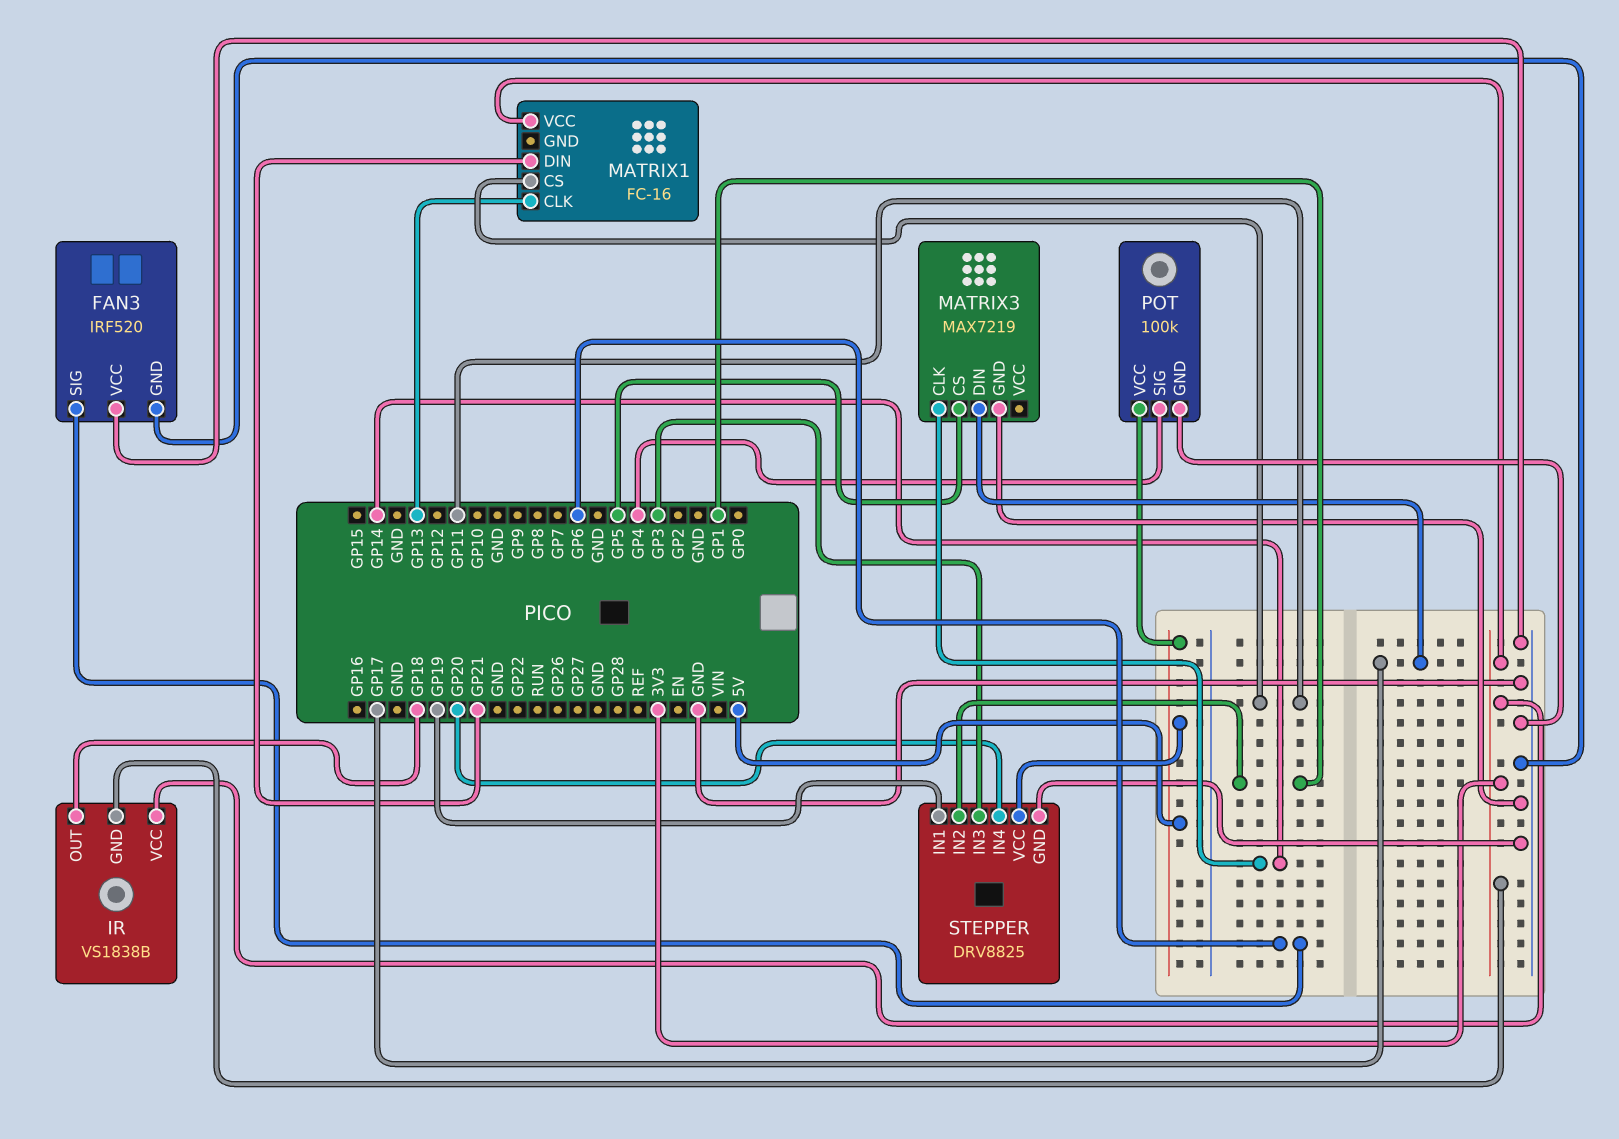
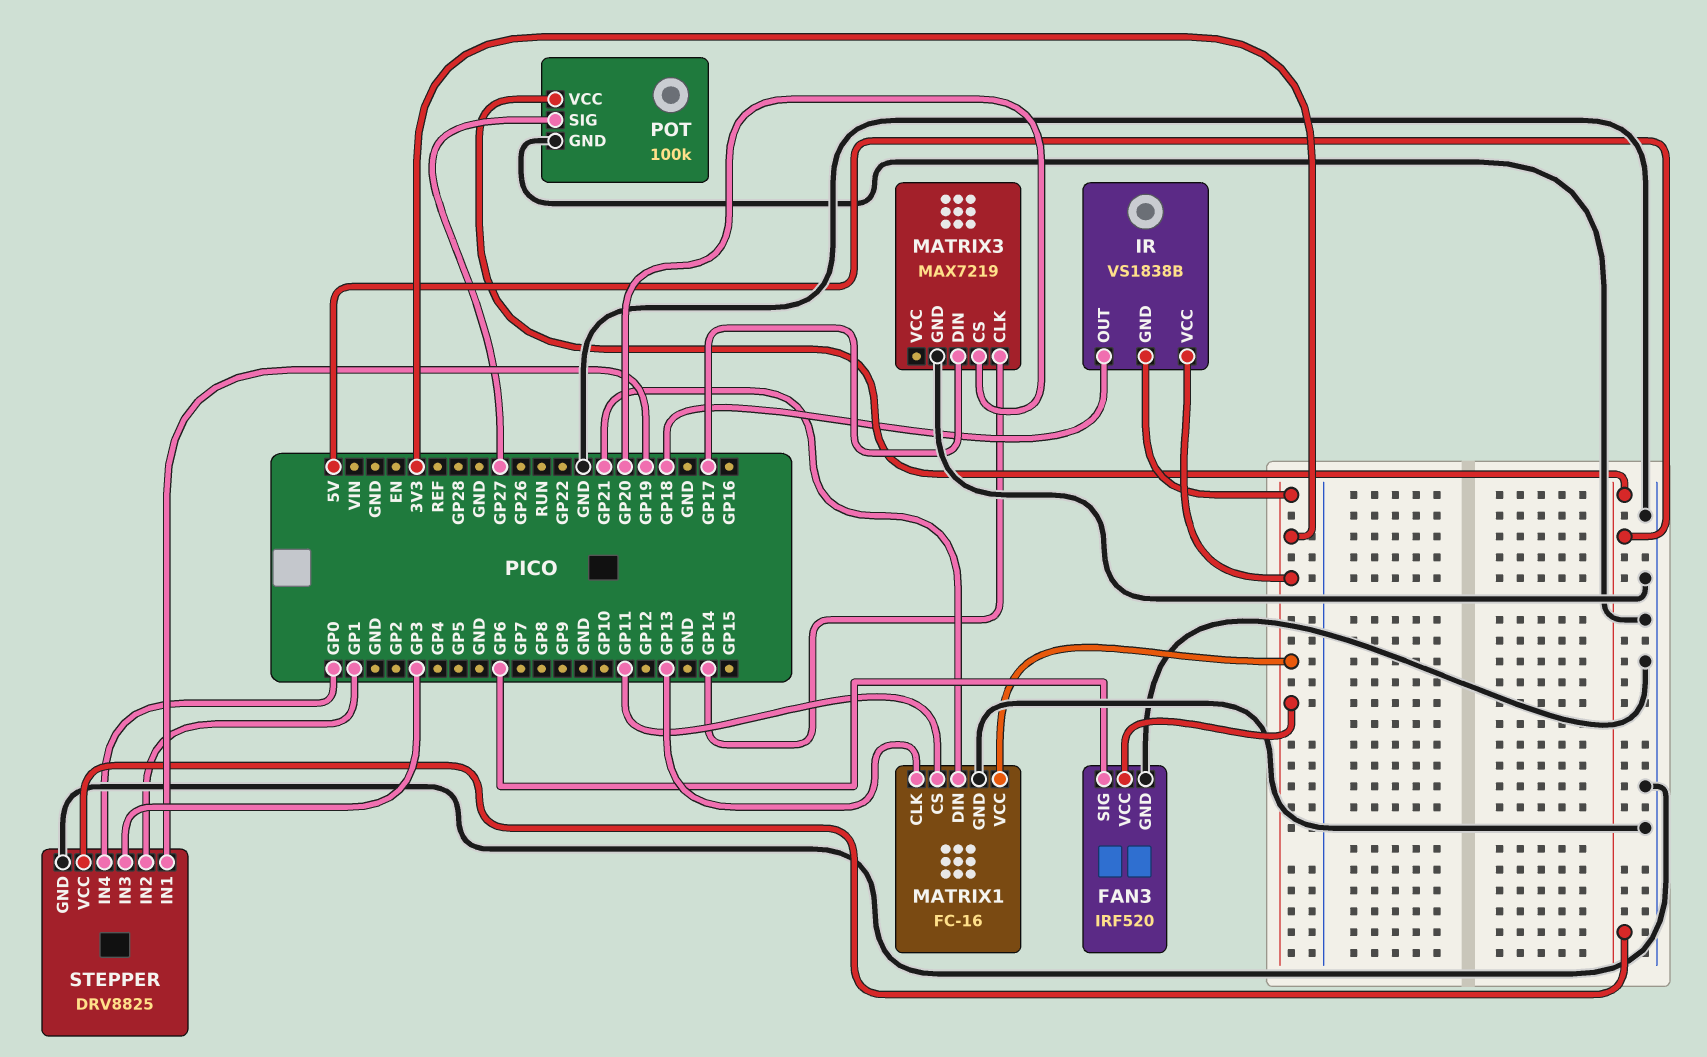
FAN3 pin VCC: GND -> 3V3
MATRIX1 pin GND: none -> GND
MATRIX3 pin CS: GP5 -> GP20
POT pin SIG: GP4 -> GP27
STEPPER pin IN4: GP20 -> GP0

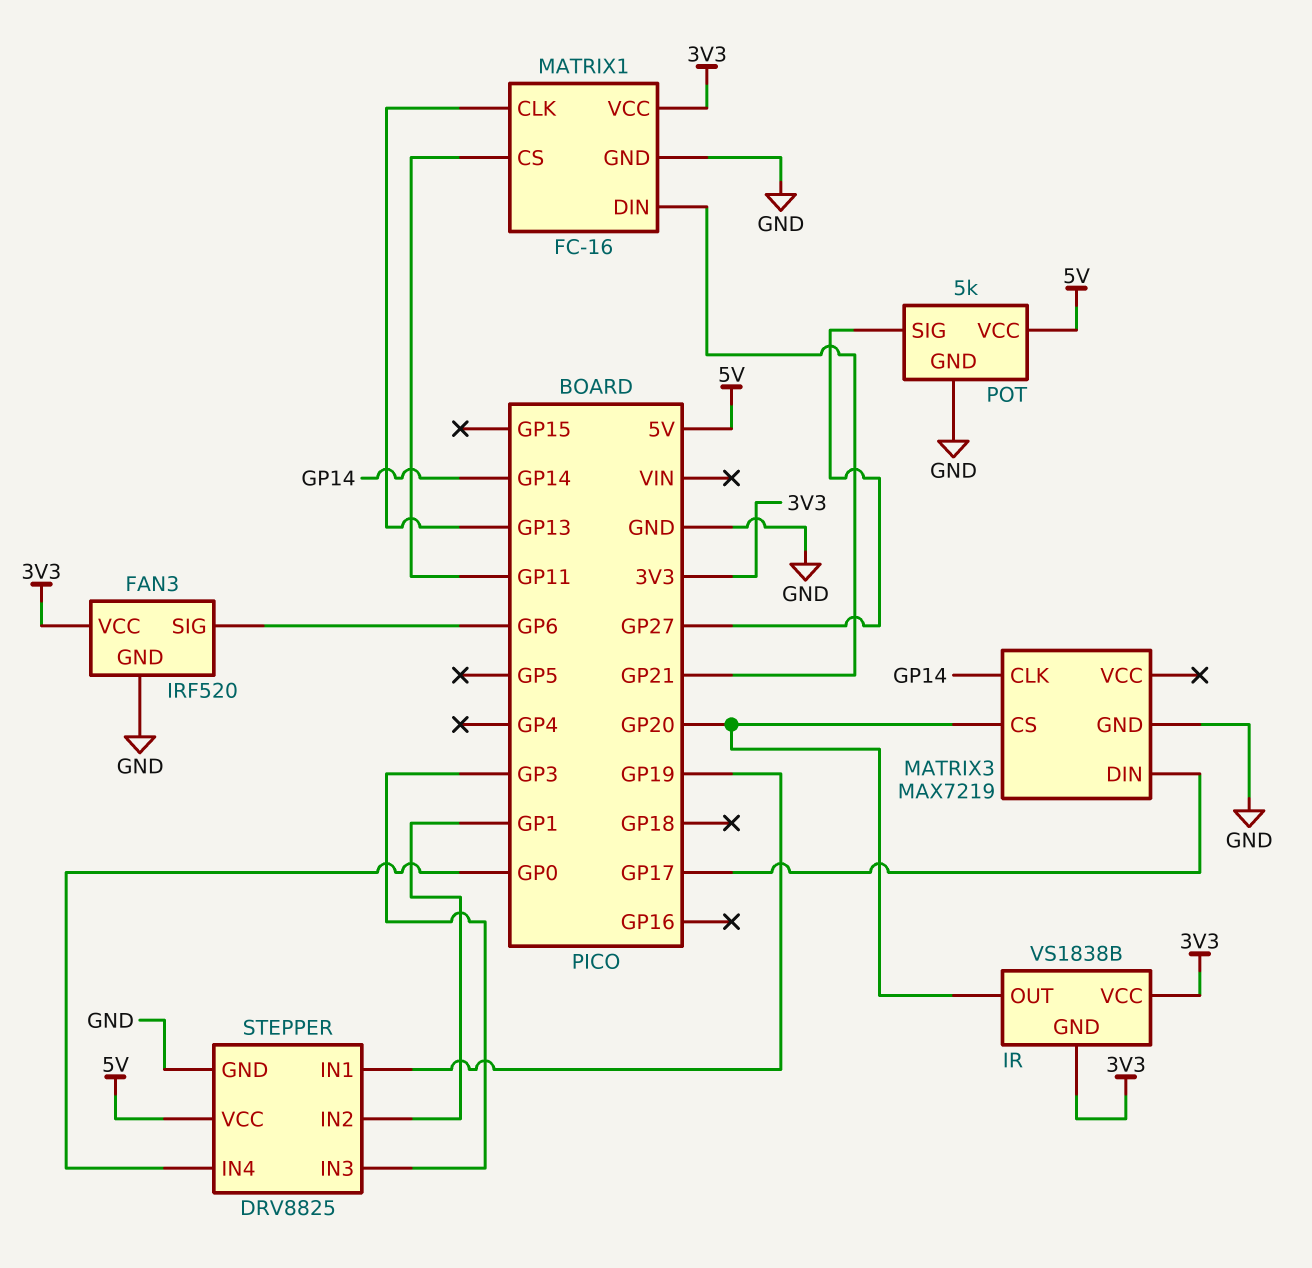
IR pin OUT: GP18 -> GP20
POT: 100k -> 5k

